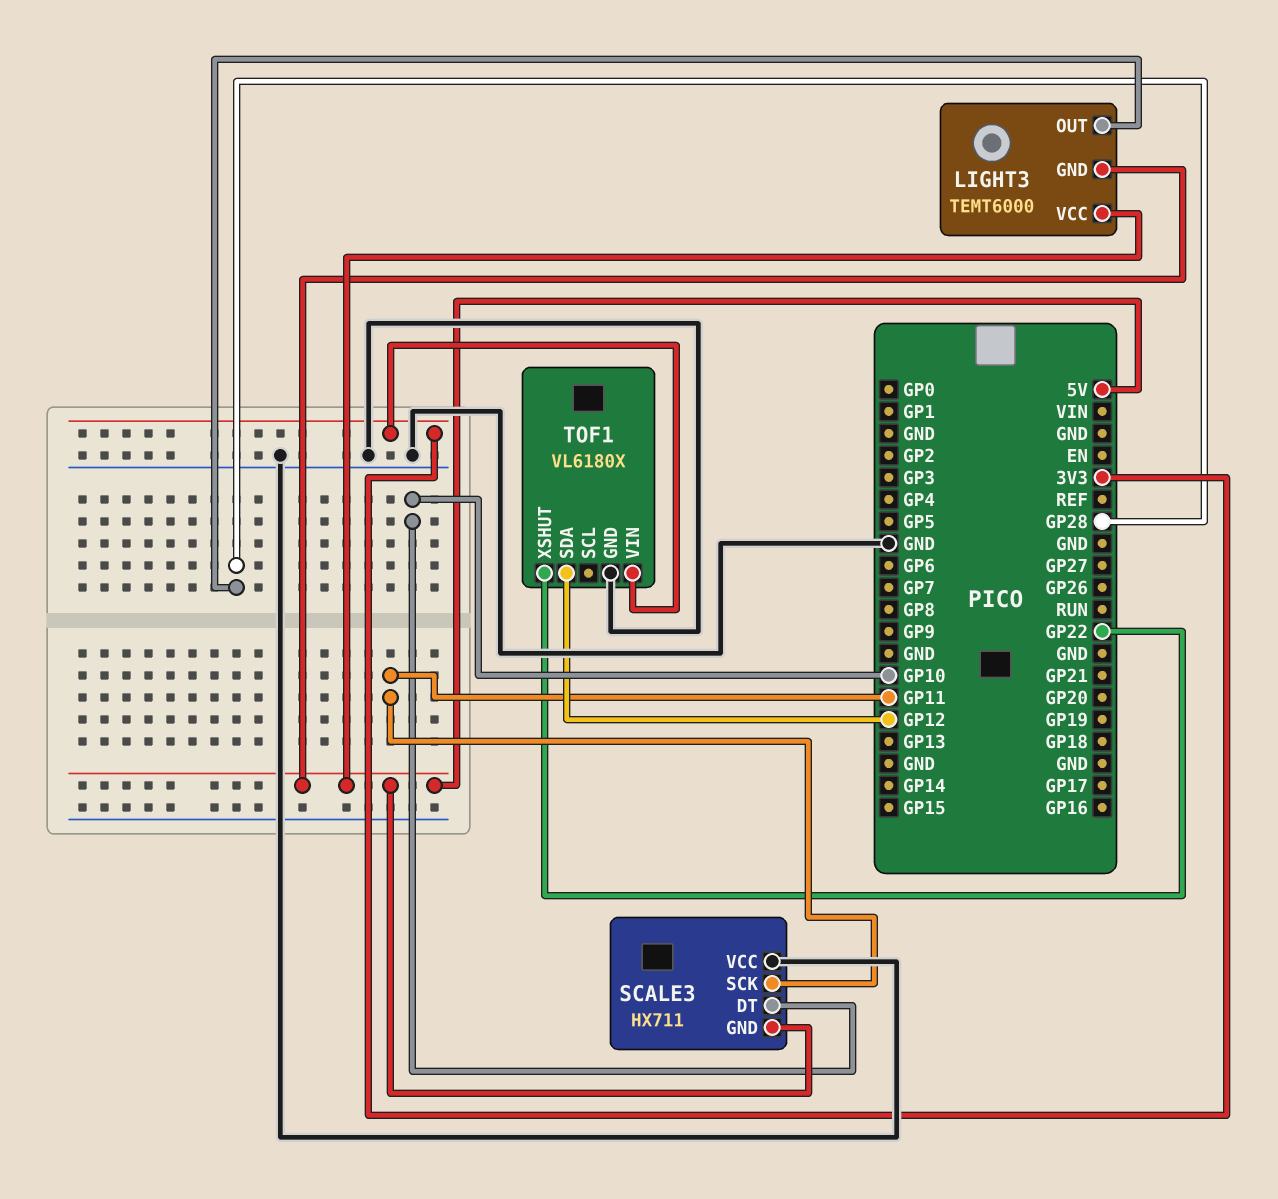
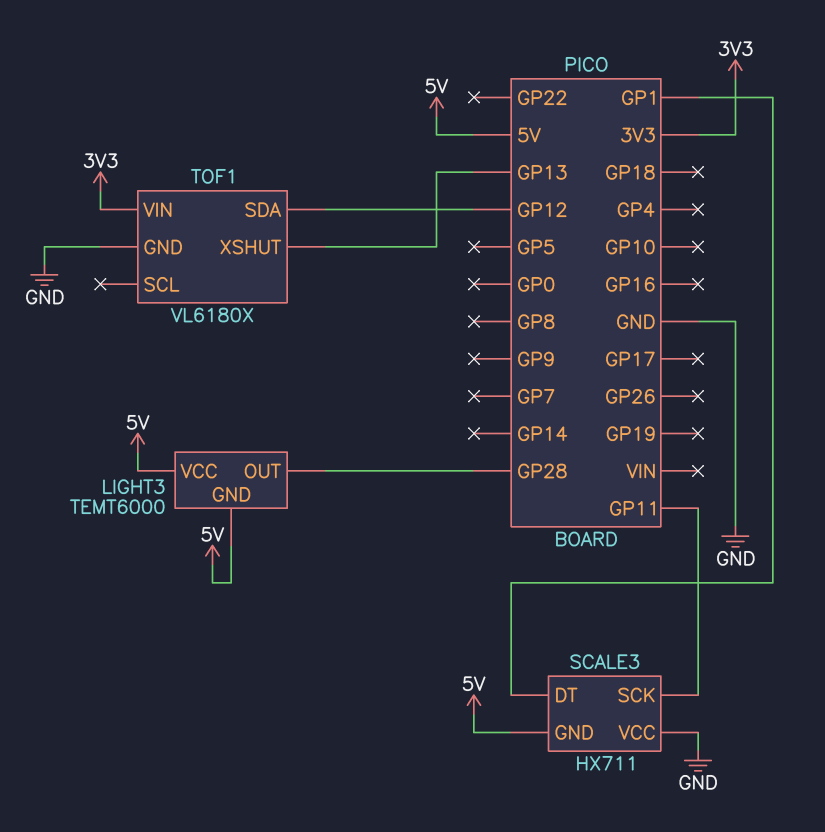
SCALE3 pin DT: GP10 -> GP1
TOF1 pin XSHUT: GP22 -> GP13

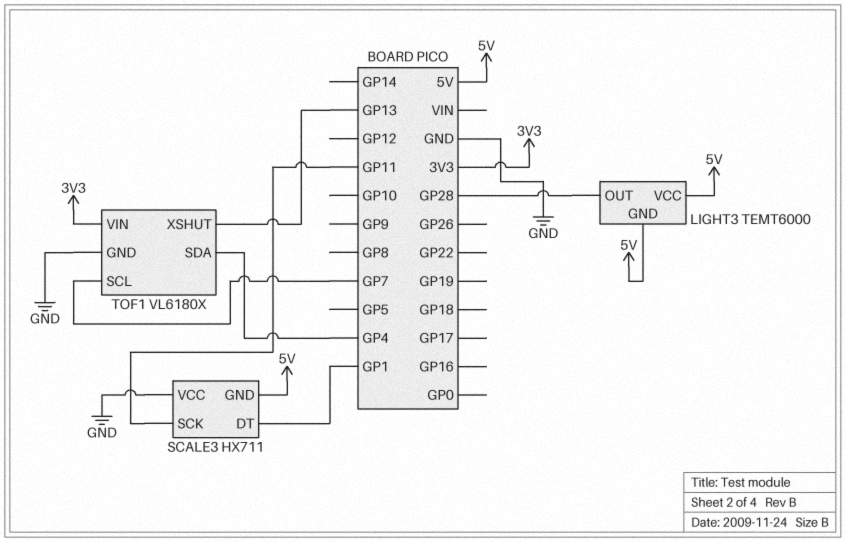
TOF1 pin SCL: none -> GP7
TOF1 pin SDA: GP12 -> GP4

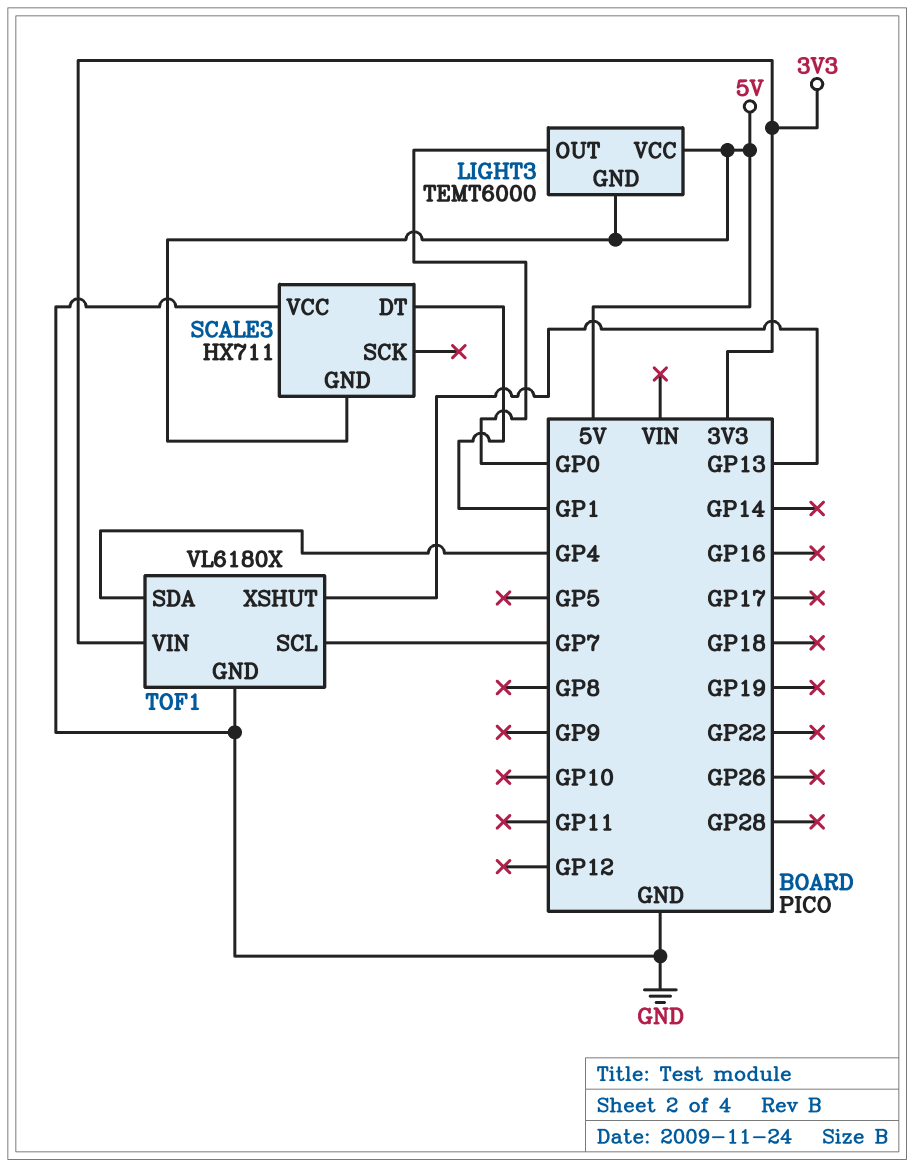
LIGHT3 pin OUT: GP28 -> GP0
SCALE3 pin SCK: GP11 -> none

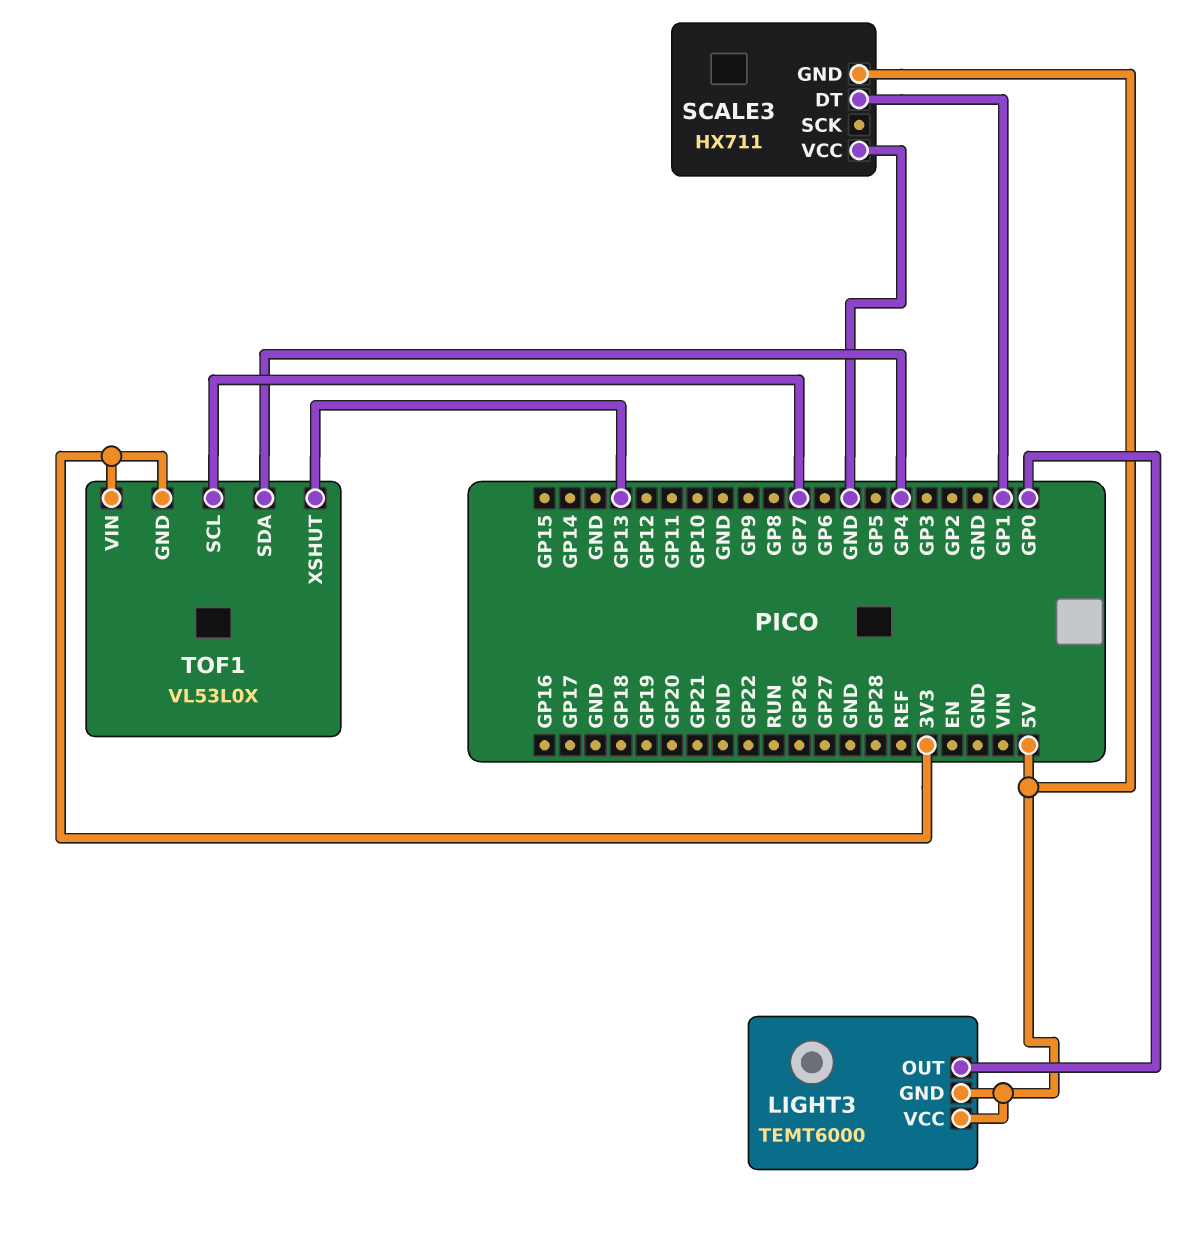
TOF1: VL6180X -> VL53L0X
TOF1 pin GND: GND -> 3V3

